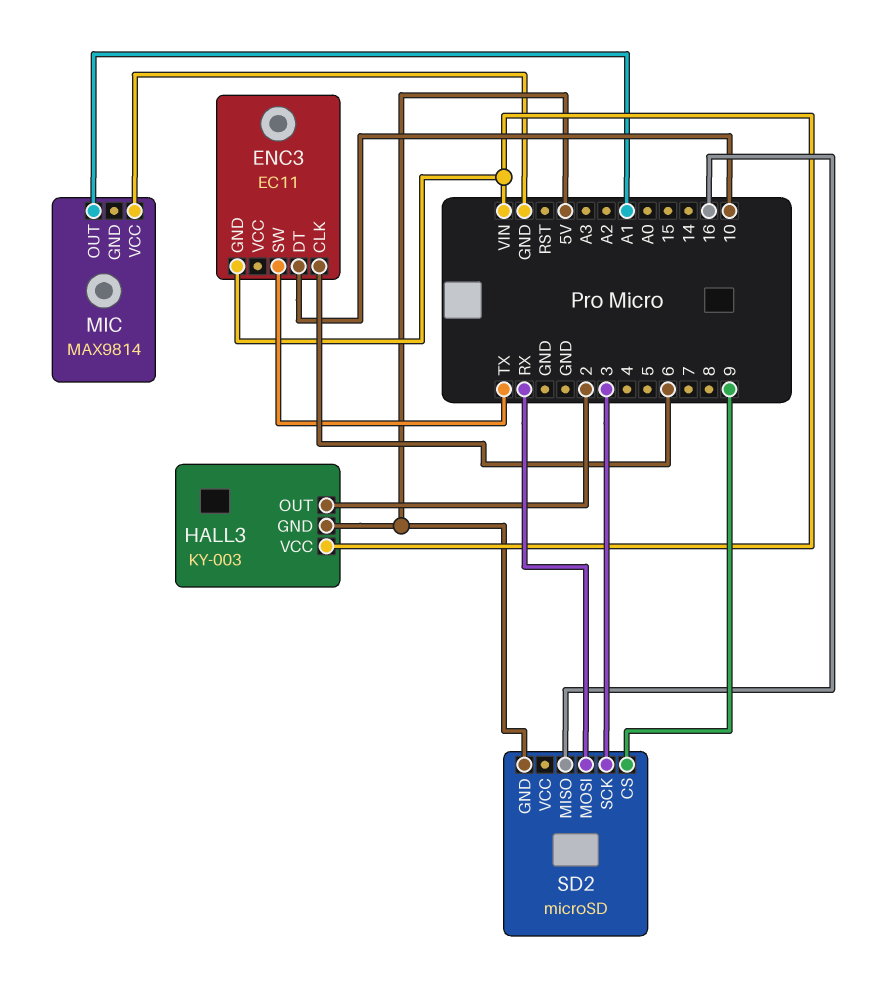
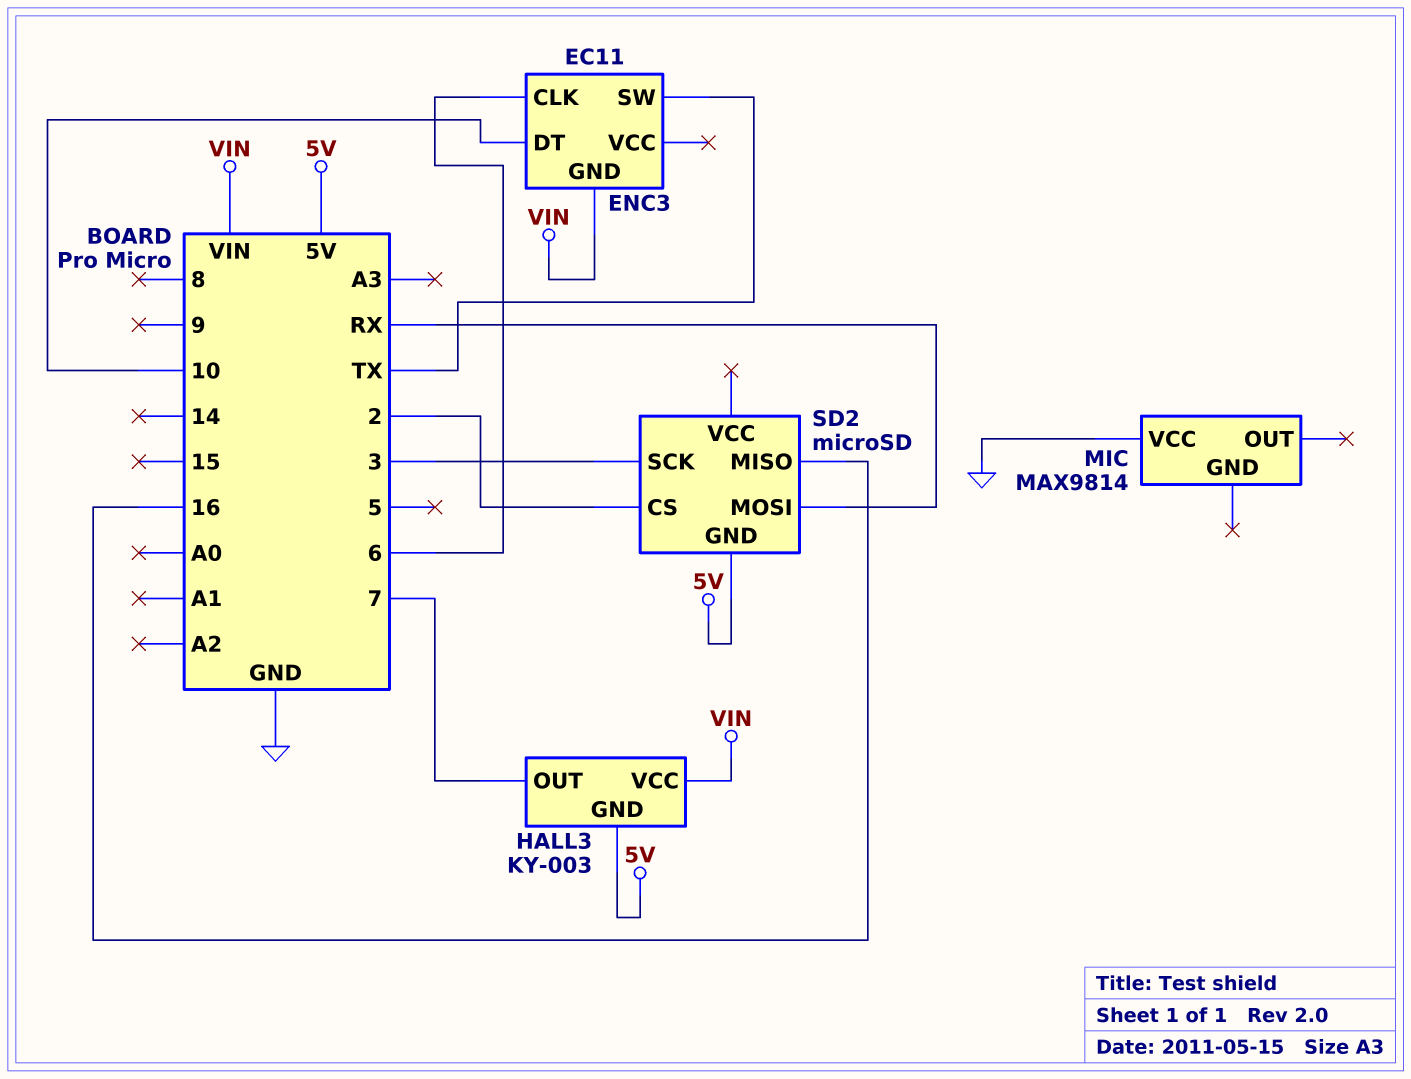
HALL3 pin OUT: 2 -> 7
MIC pin OUT: A1 -> none
SD2 pin CS: 9 -> 2

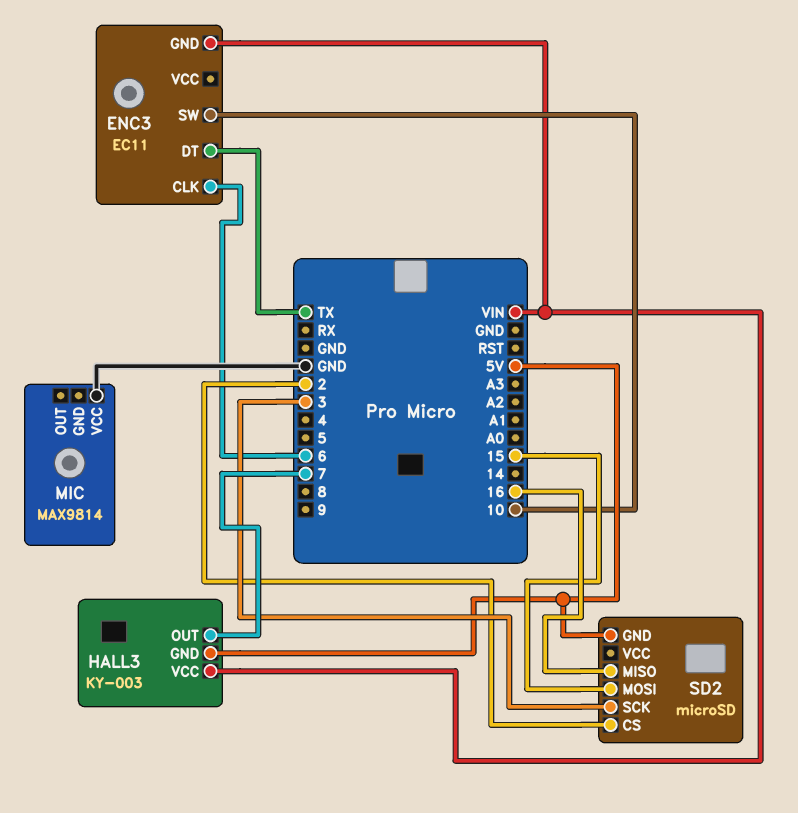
ENC3 pin DT: 10 -> TX
ENC3 pin SW: TX -> 10
SD2 pin MOSI: RX -> 15

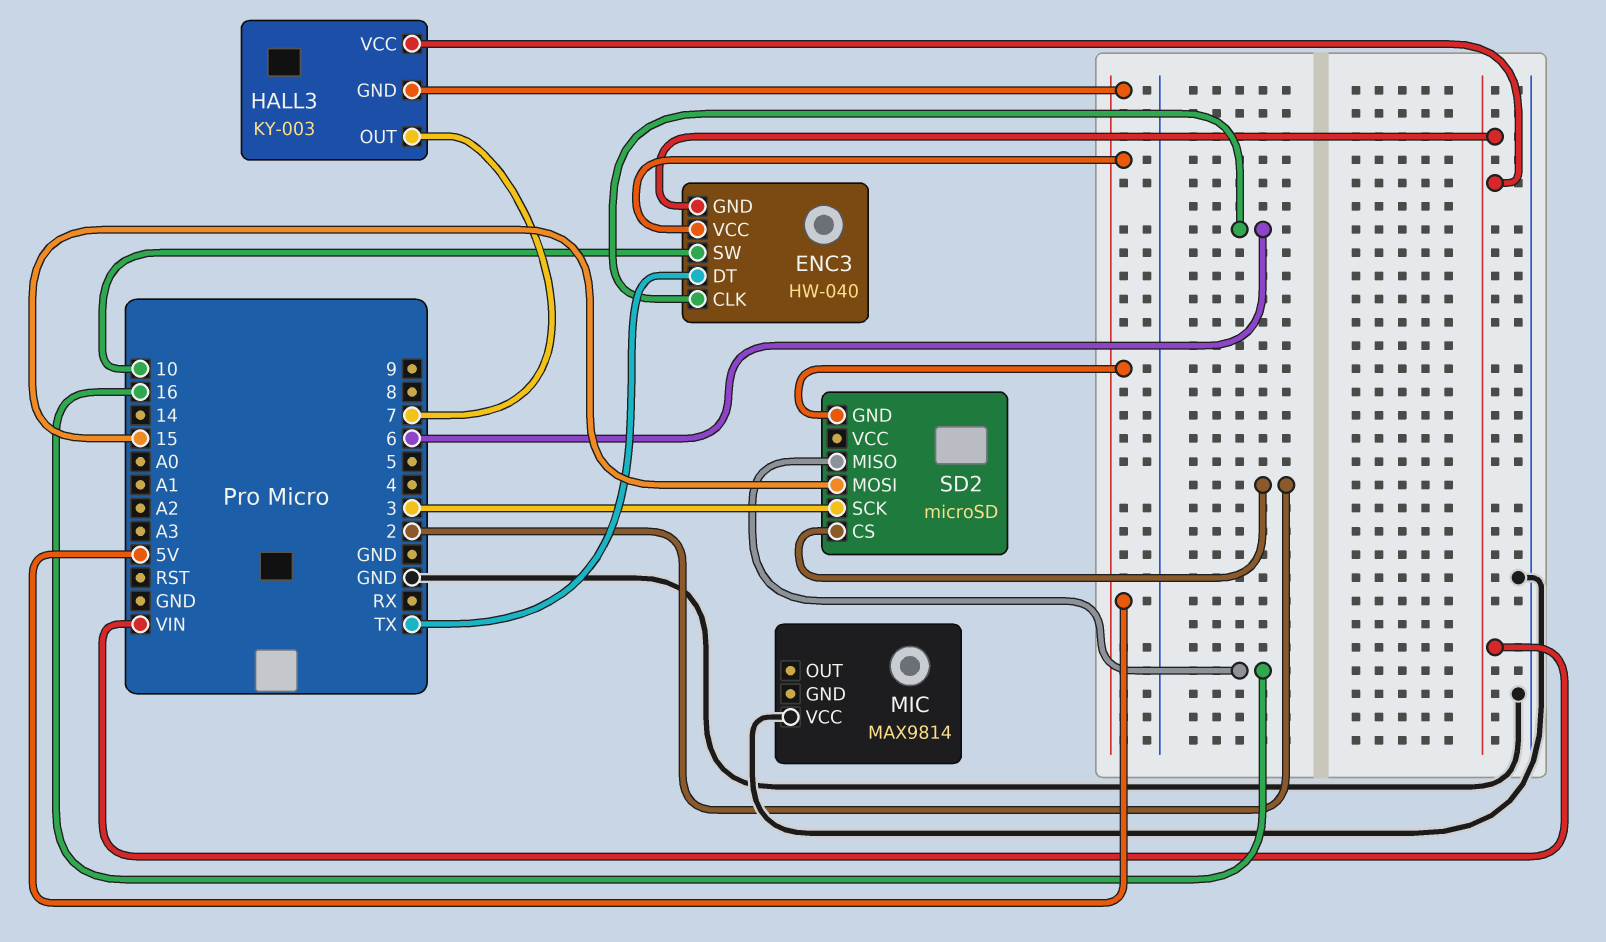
ENC3: EC11 -> HW-040
ENC3 pin VCC: none -> 5V

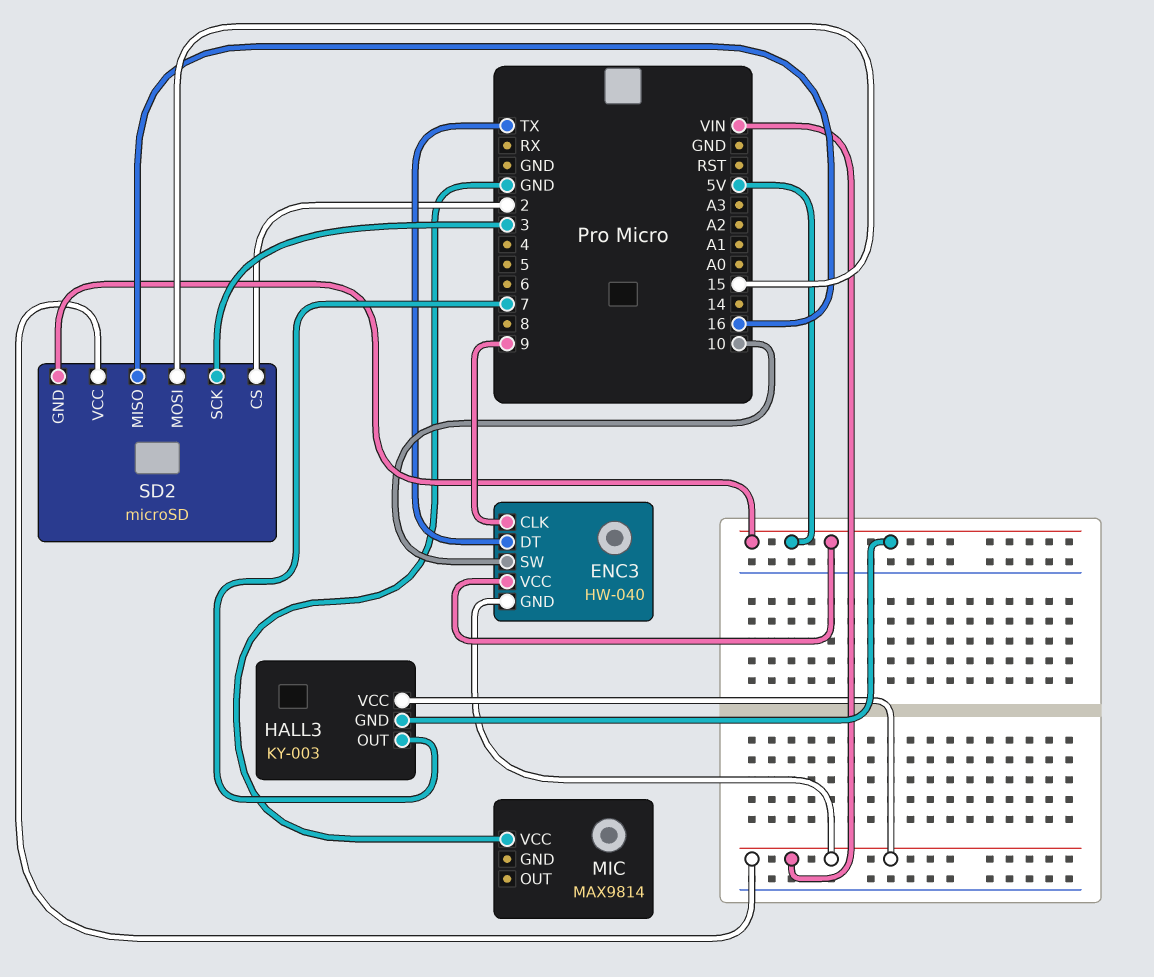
ENC3 pin CLK: 6 -> 9
SD2 pin VCC: none -> VIN

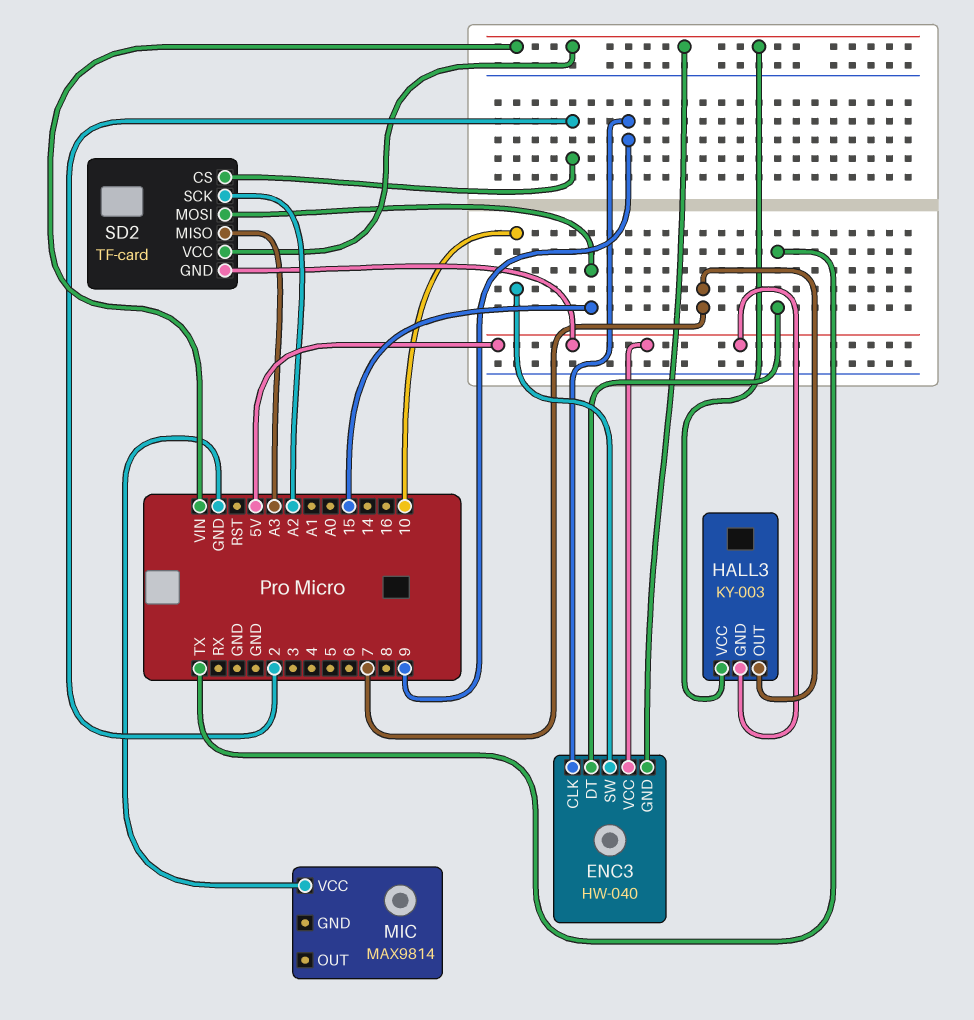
SD2: microSD -> TF-card
SD2 pin MISO: 16 -> A3
SD2 pin SCK: 3 -> A2

